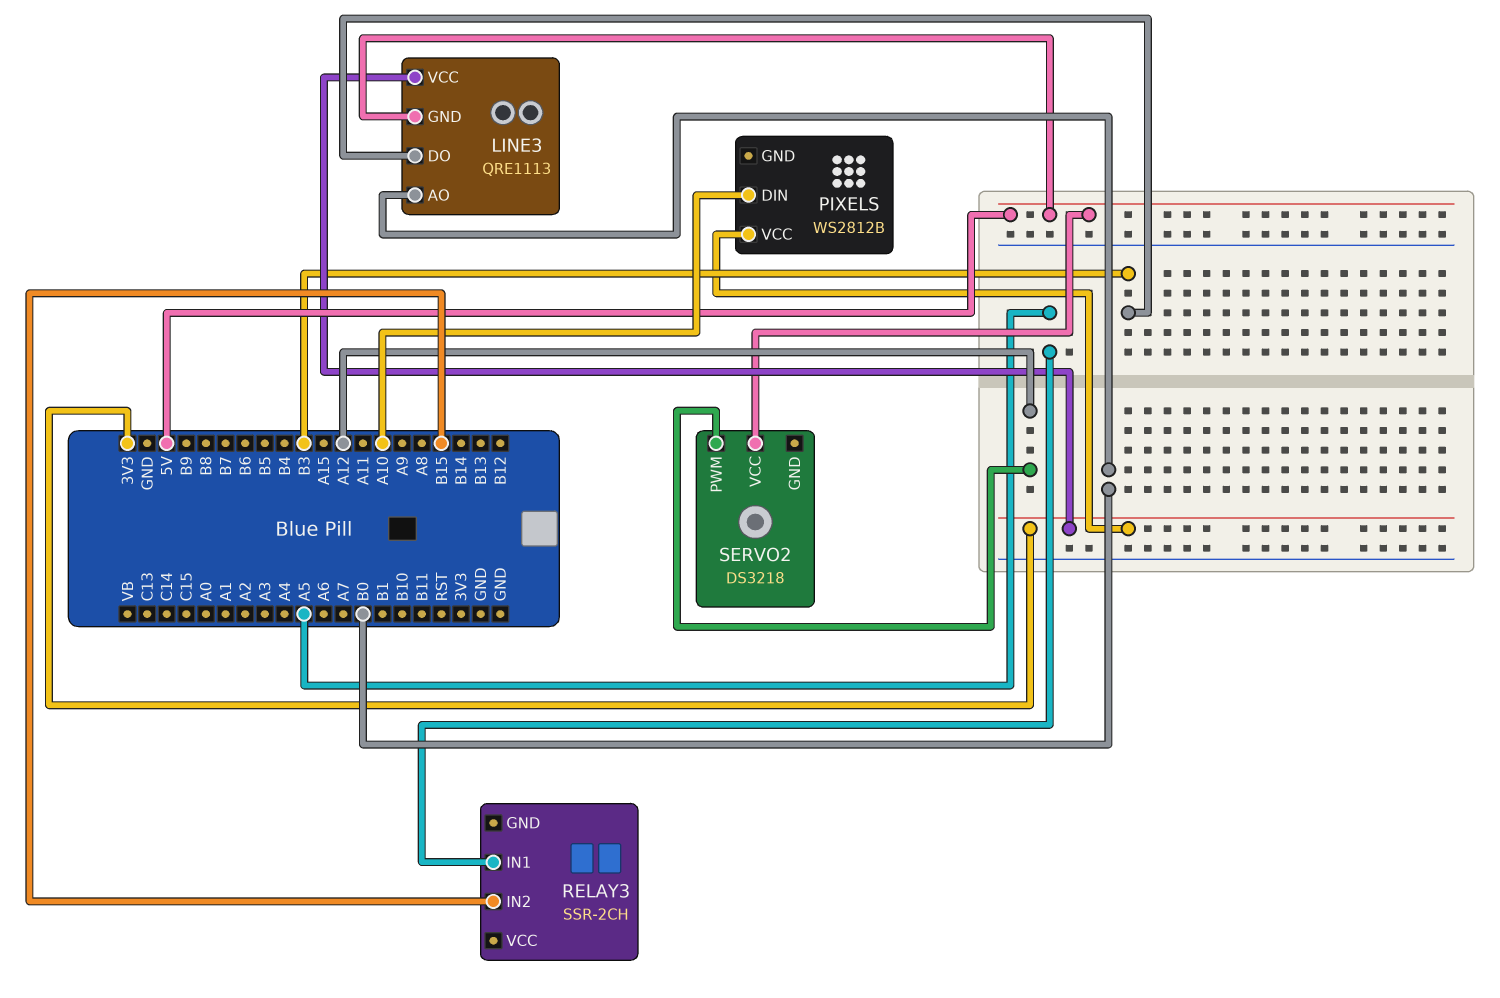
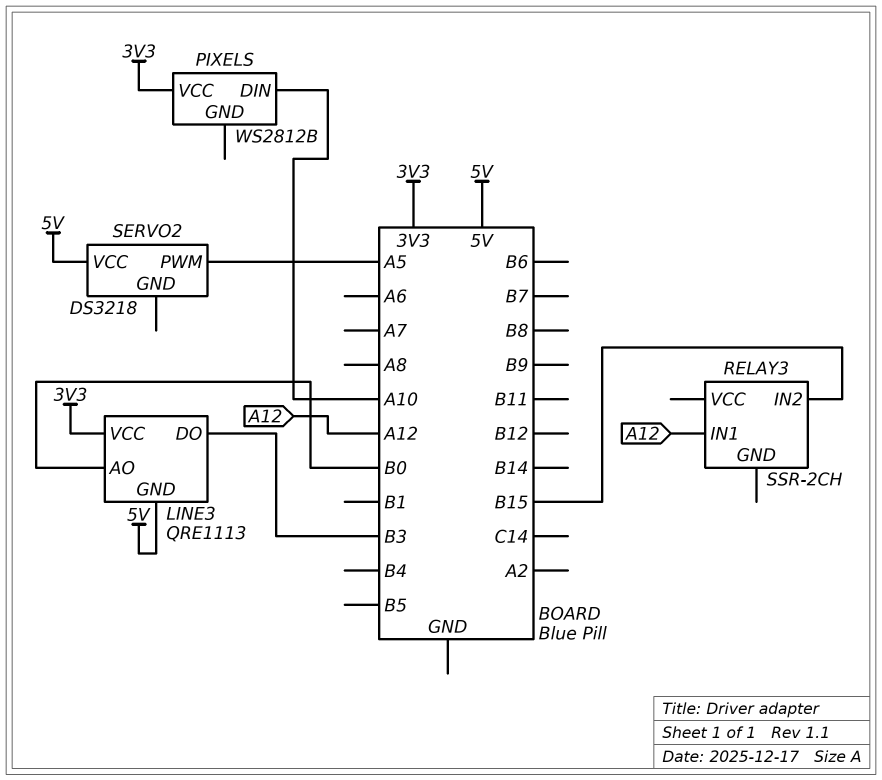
RELAY3 pin IN1: A5 -> A12
SERVO2 pin PWM: A12 -> A5

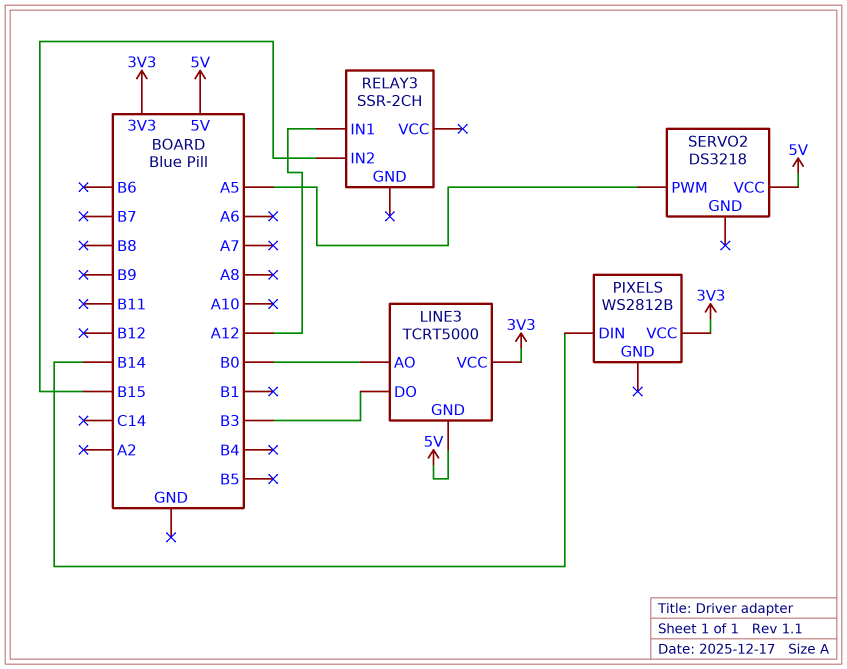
LINE3: QRE1113 -> TCRT5000
PIXELS pin DIN: A10 -> B14

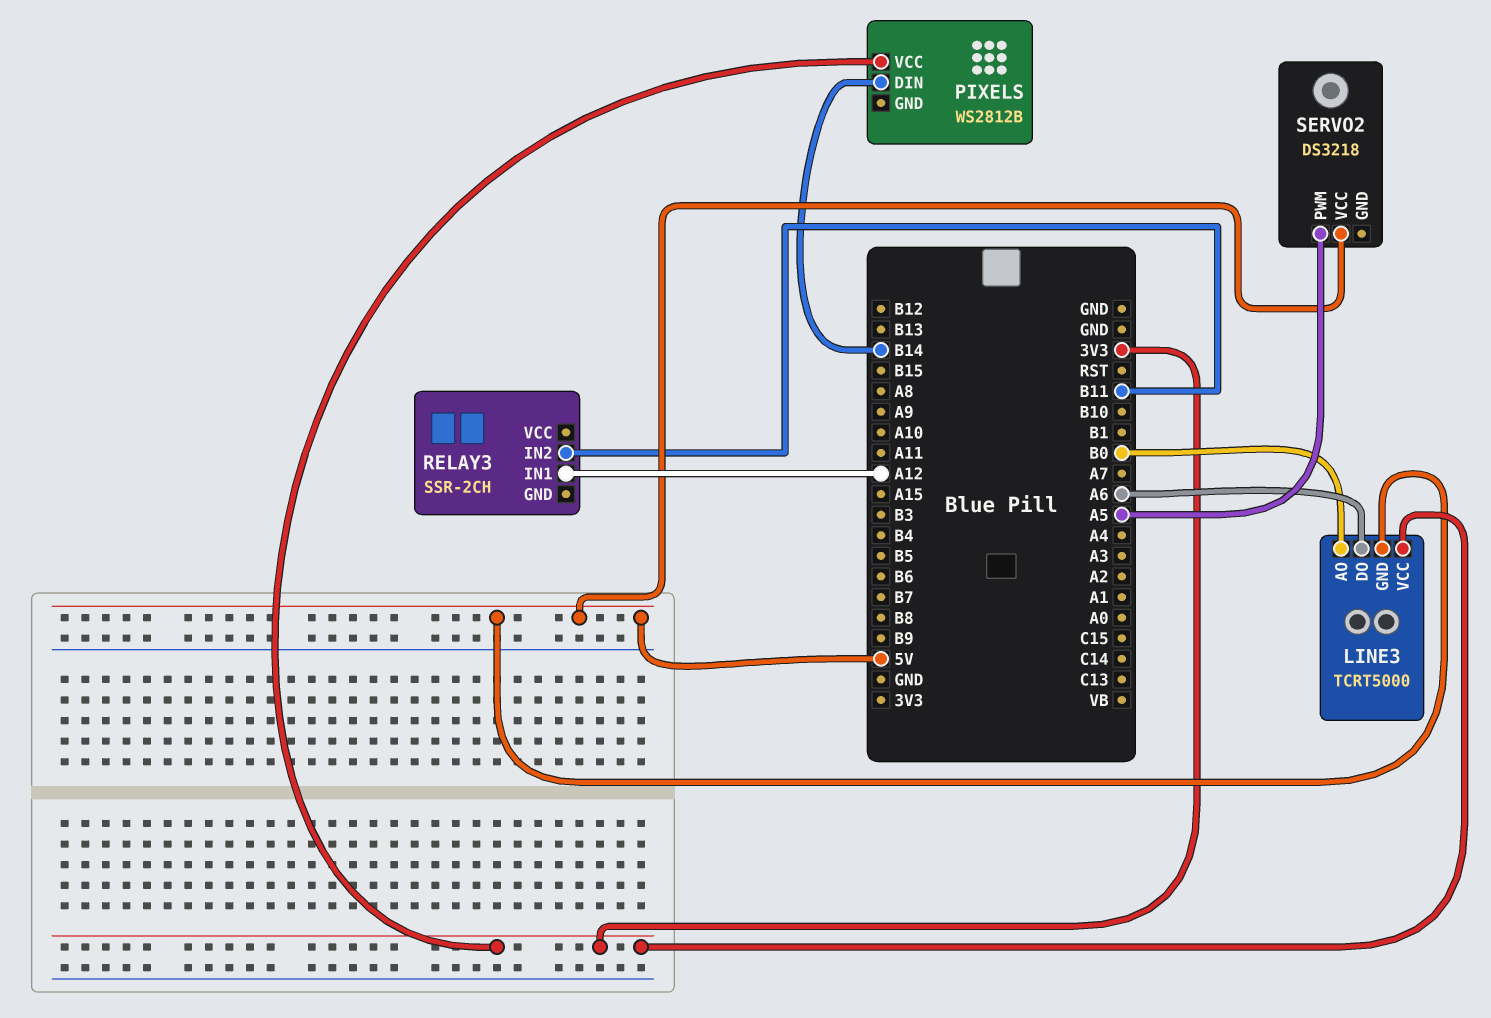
LINE3 pin DO: B3 -> A6
RELAY3 pin IN2: B15 -> B11

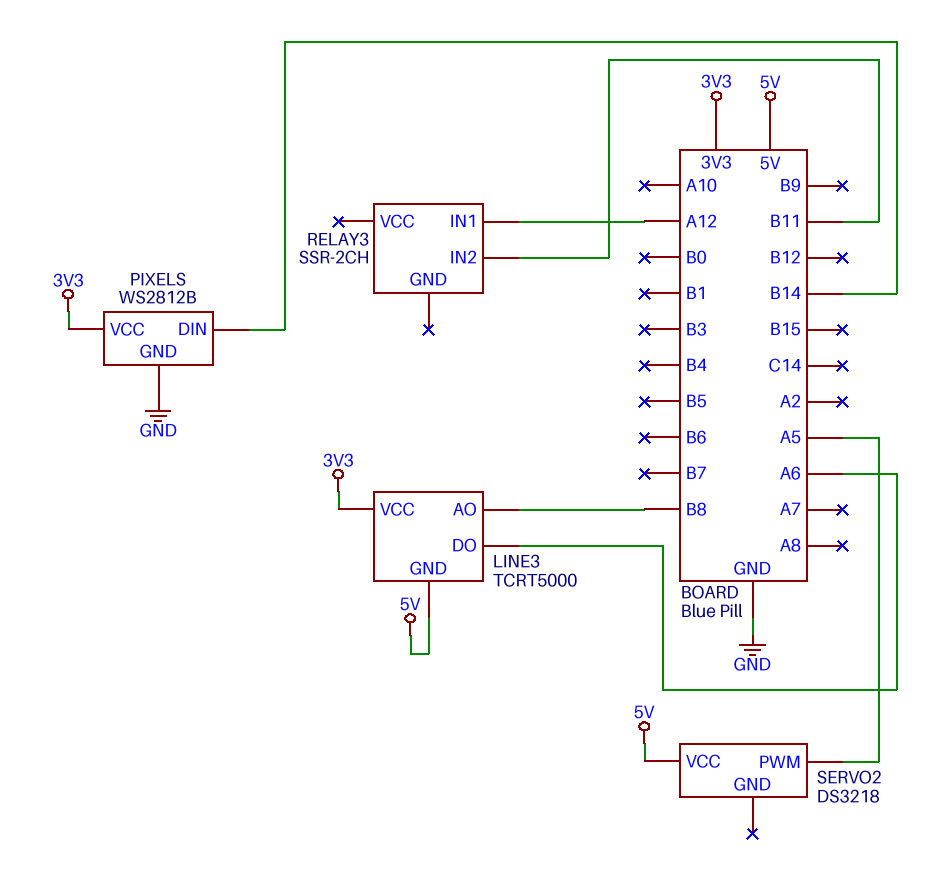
LINE3 pin AO: B0 -> B8
PIXELS pin GND: none -> GND

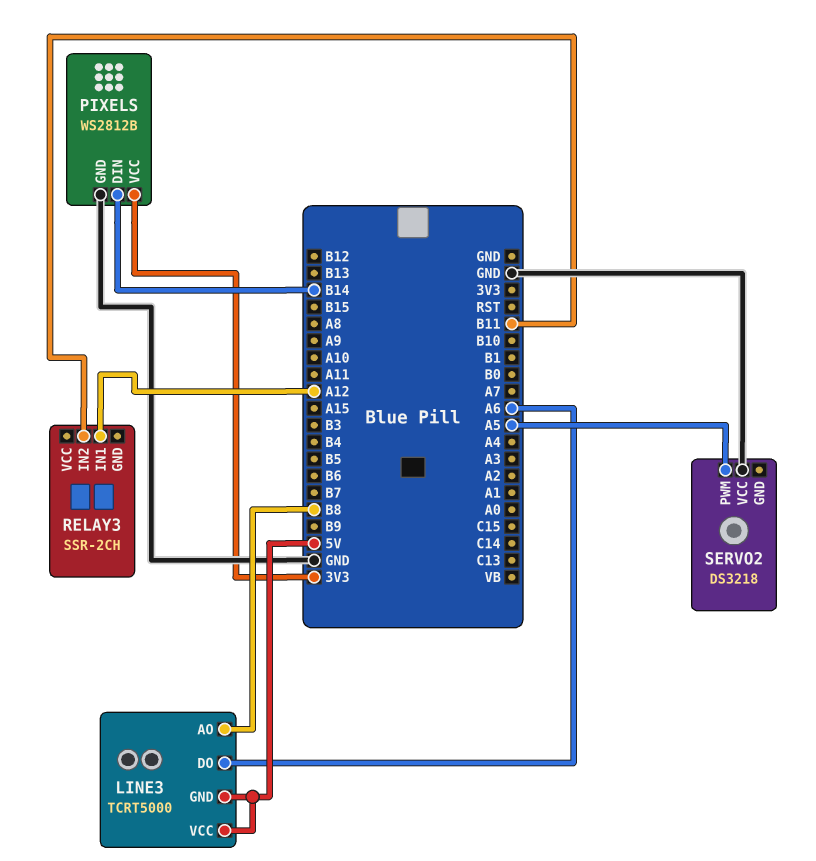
LINE3 pin VCC: 3V3 -> 5V
SERVO2 pin VCC: 5V -> GND

